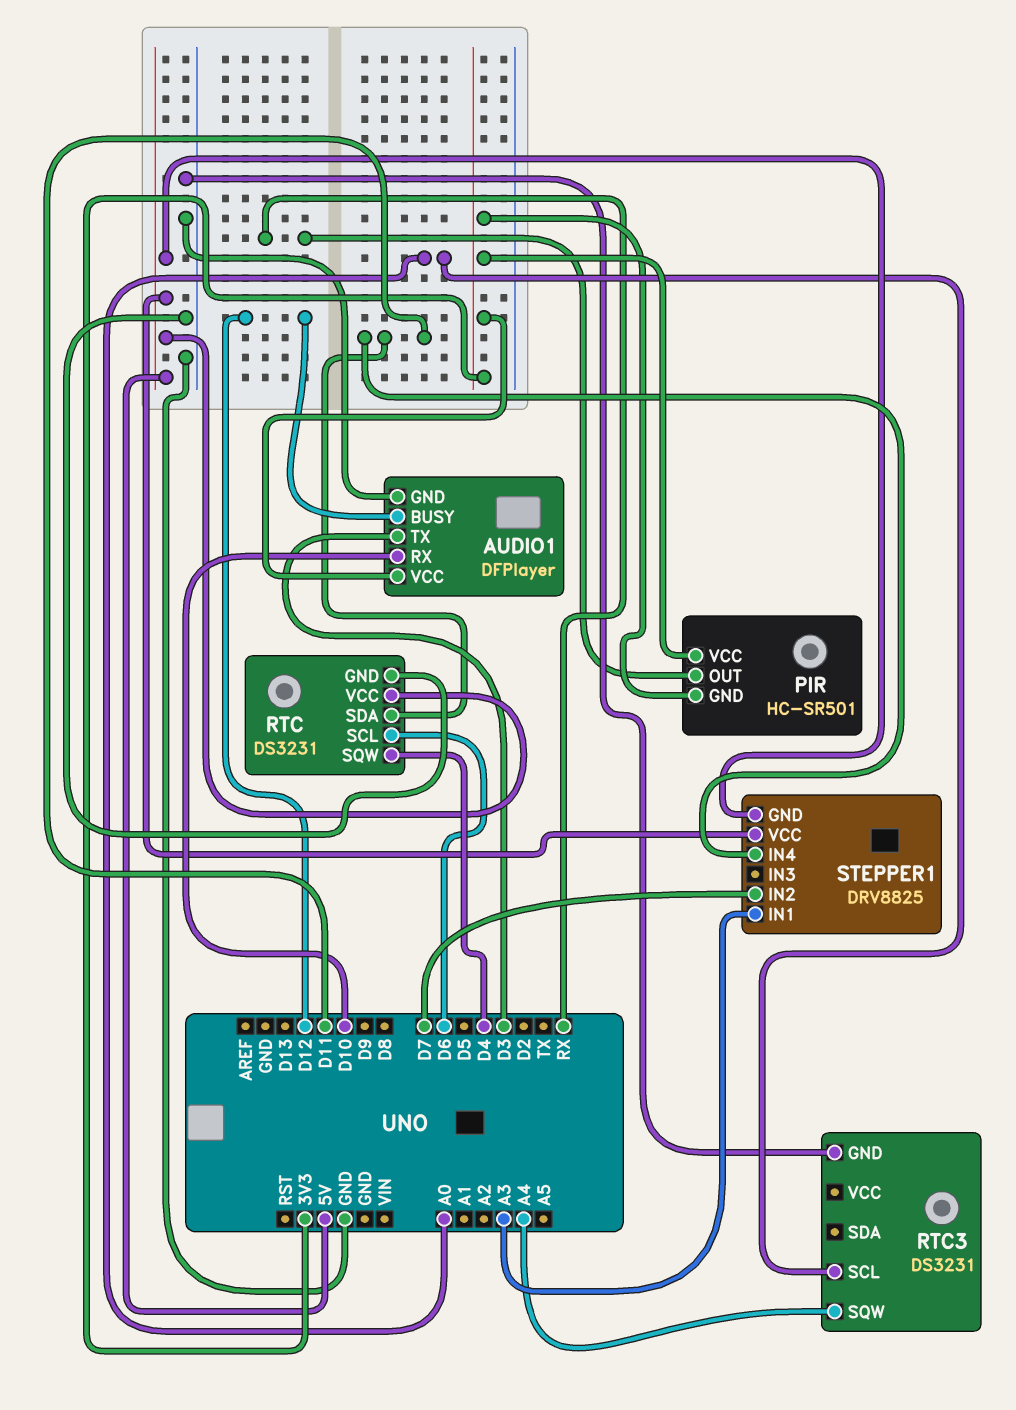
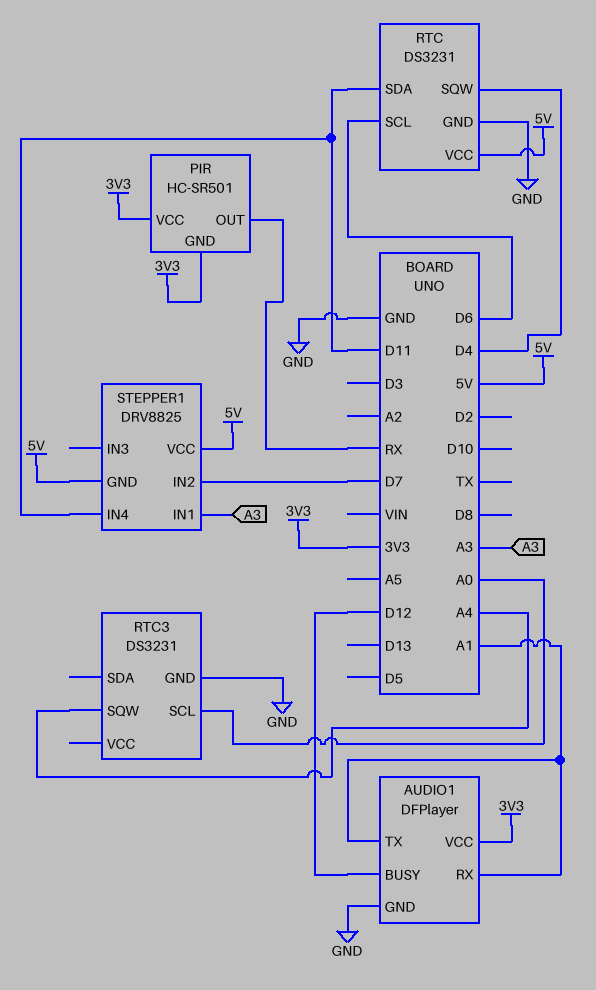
AUDIO1 pin RX: D10 -> A1
AUDIO1 pin TX: D3 -> A1

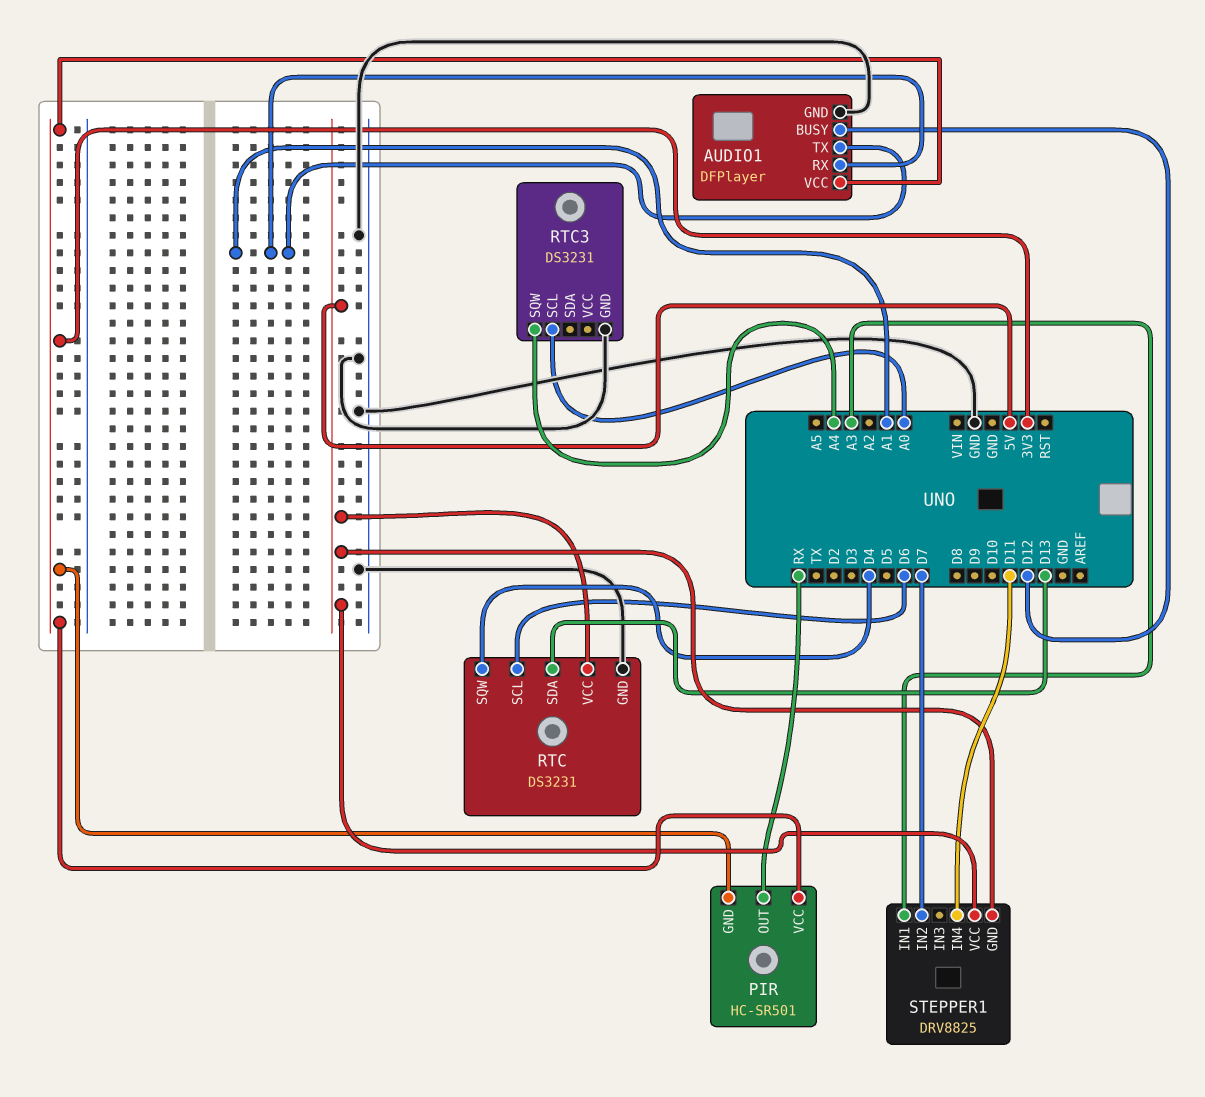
RTC pin SDA: D11 -> D13

